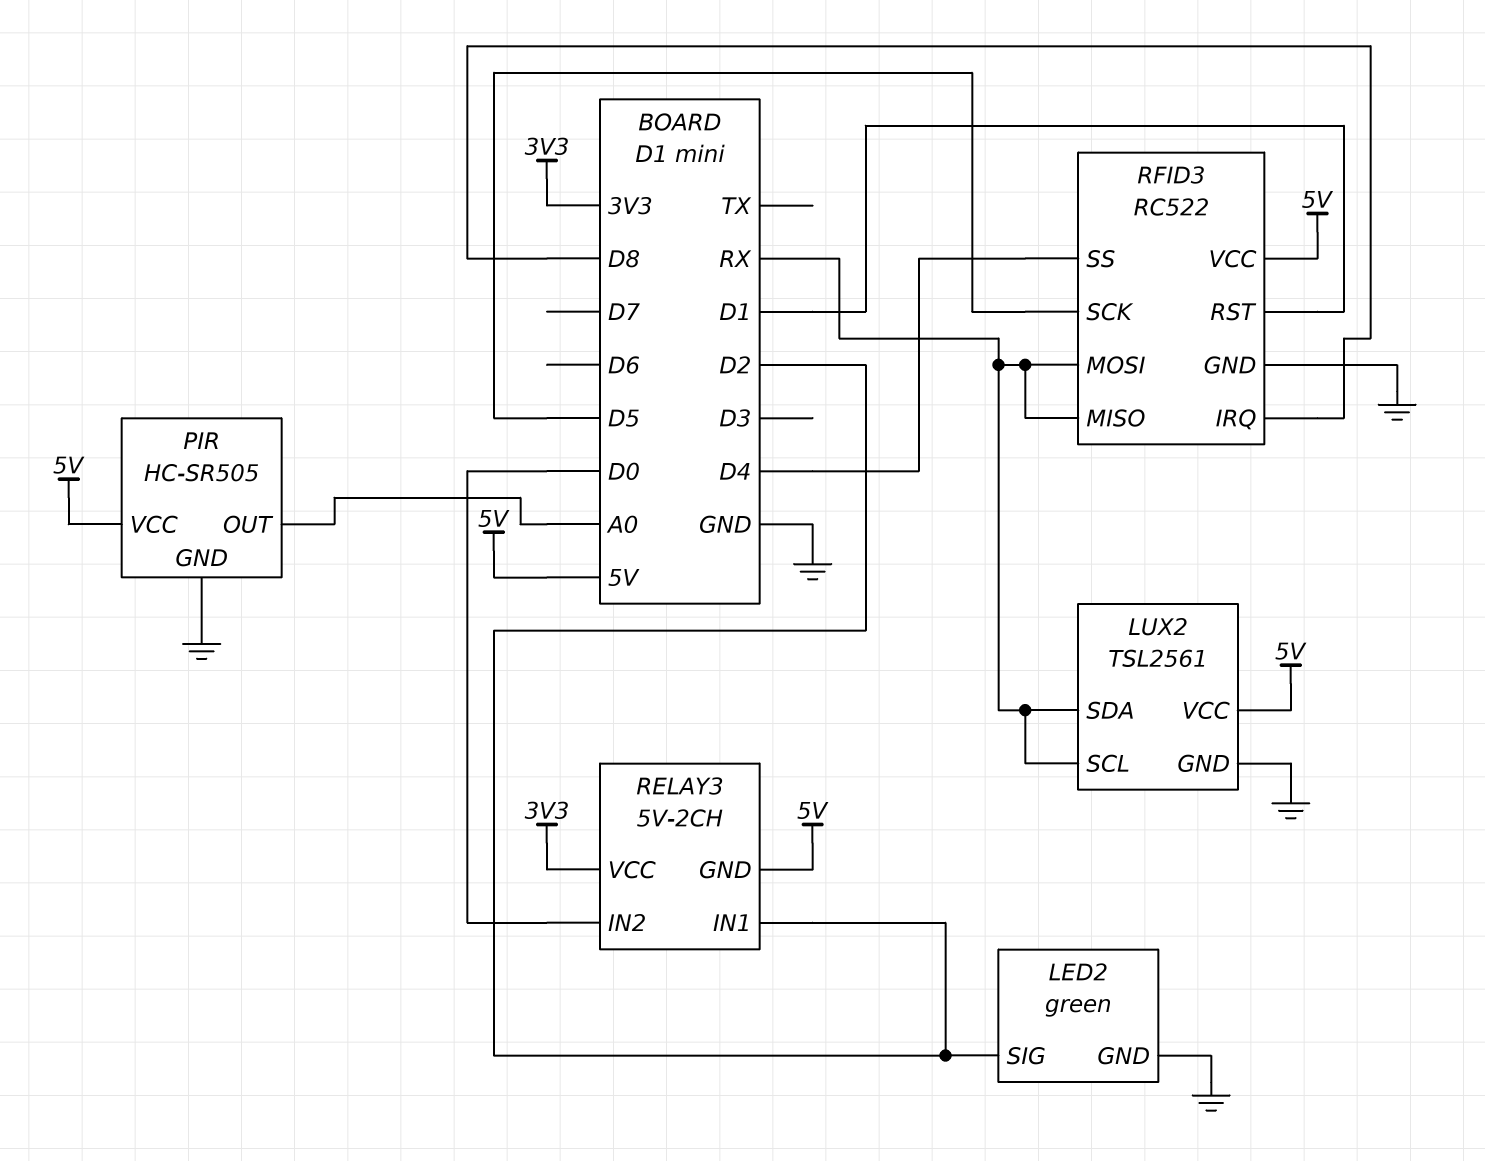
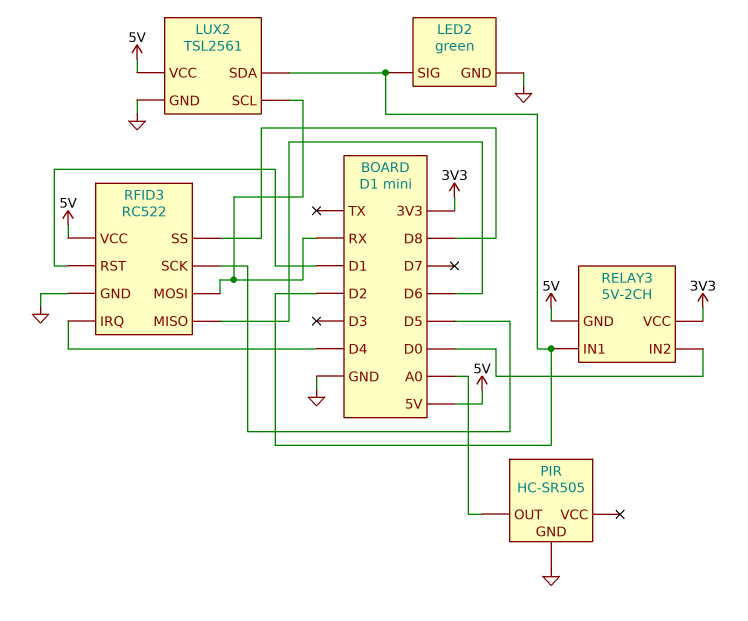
LUX2 pin SDA: RX -> D2
PIR pin VCC: 5V -> none
RFID3 pin IRQ: D8 -> D4
RFID3 pin MISO: RX -> D6
RFID3 pin SS: D4 -> D8

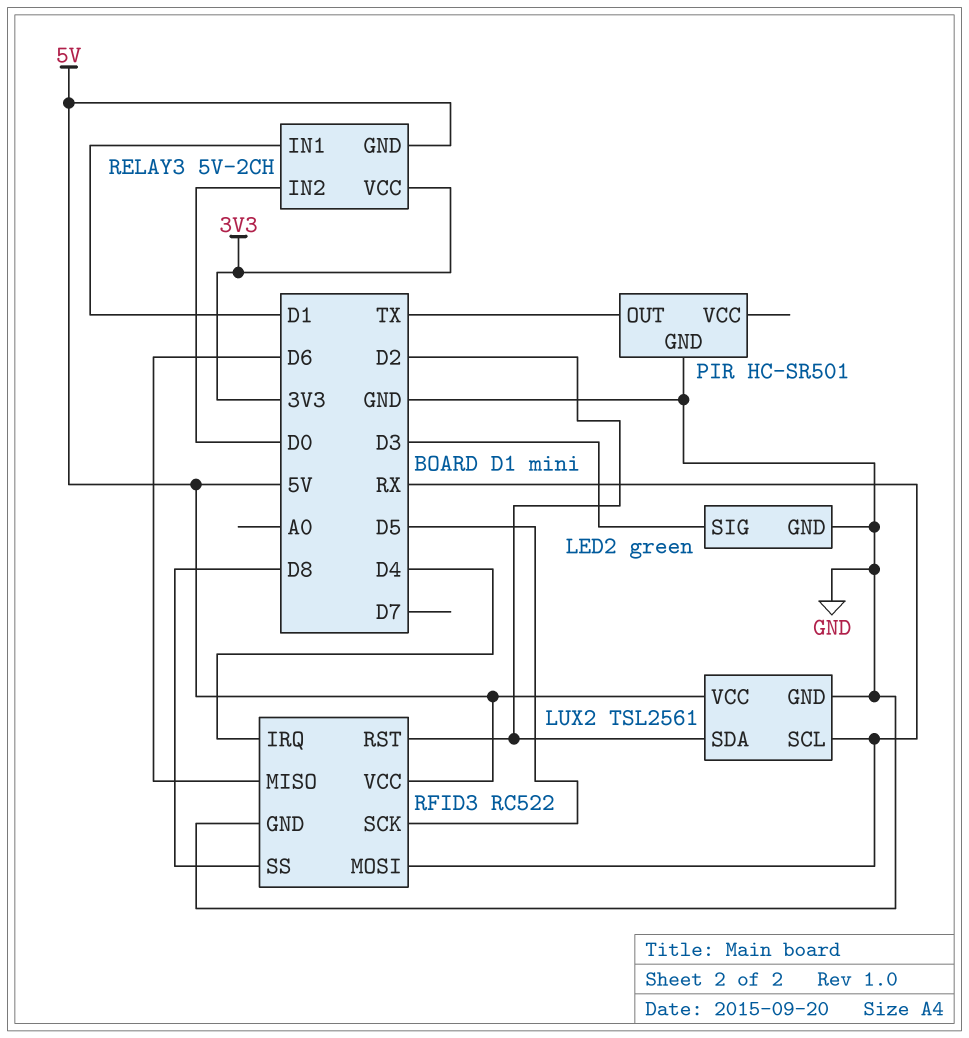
LED2 pin SIG: D2 -> D3
PIR: HC-SR505 -> HC-SR501
PIR pin OUT: A0 -> TX
RELAY3 pin IN1: D2 -> D1
RFID3 pin RST: D1 -> D2

